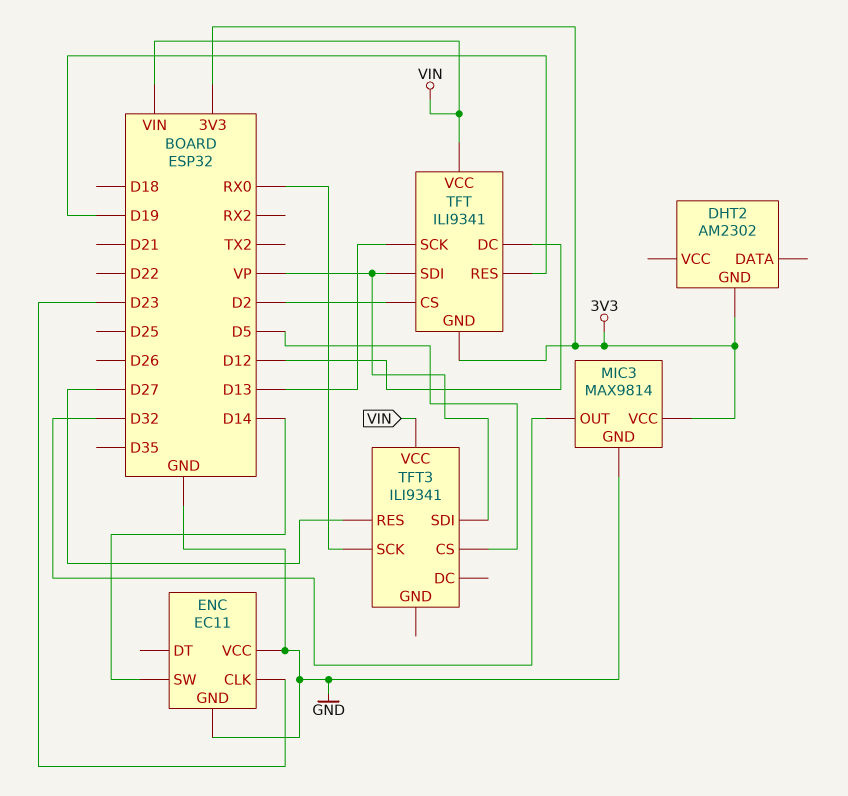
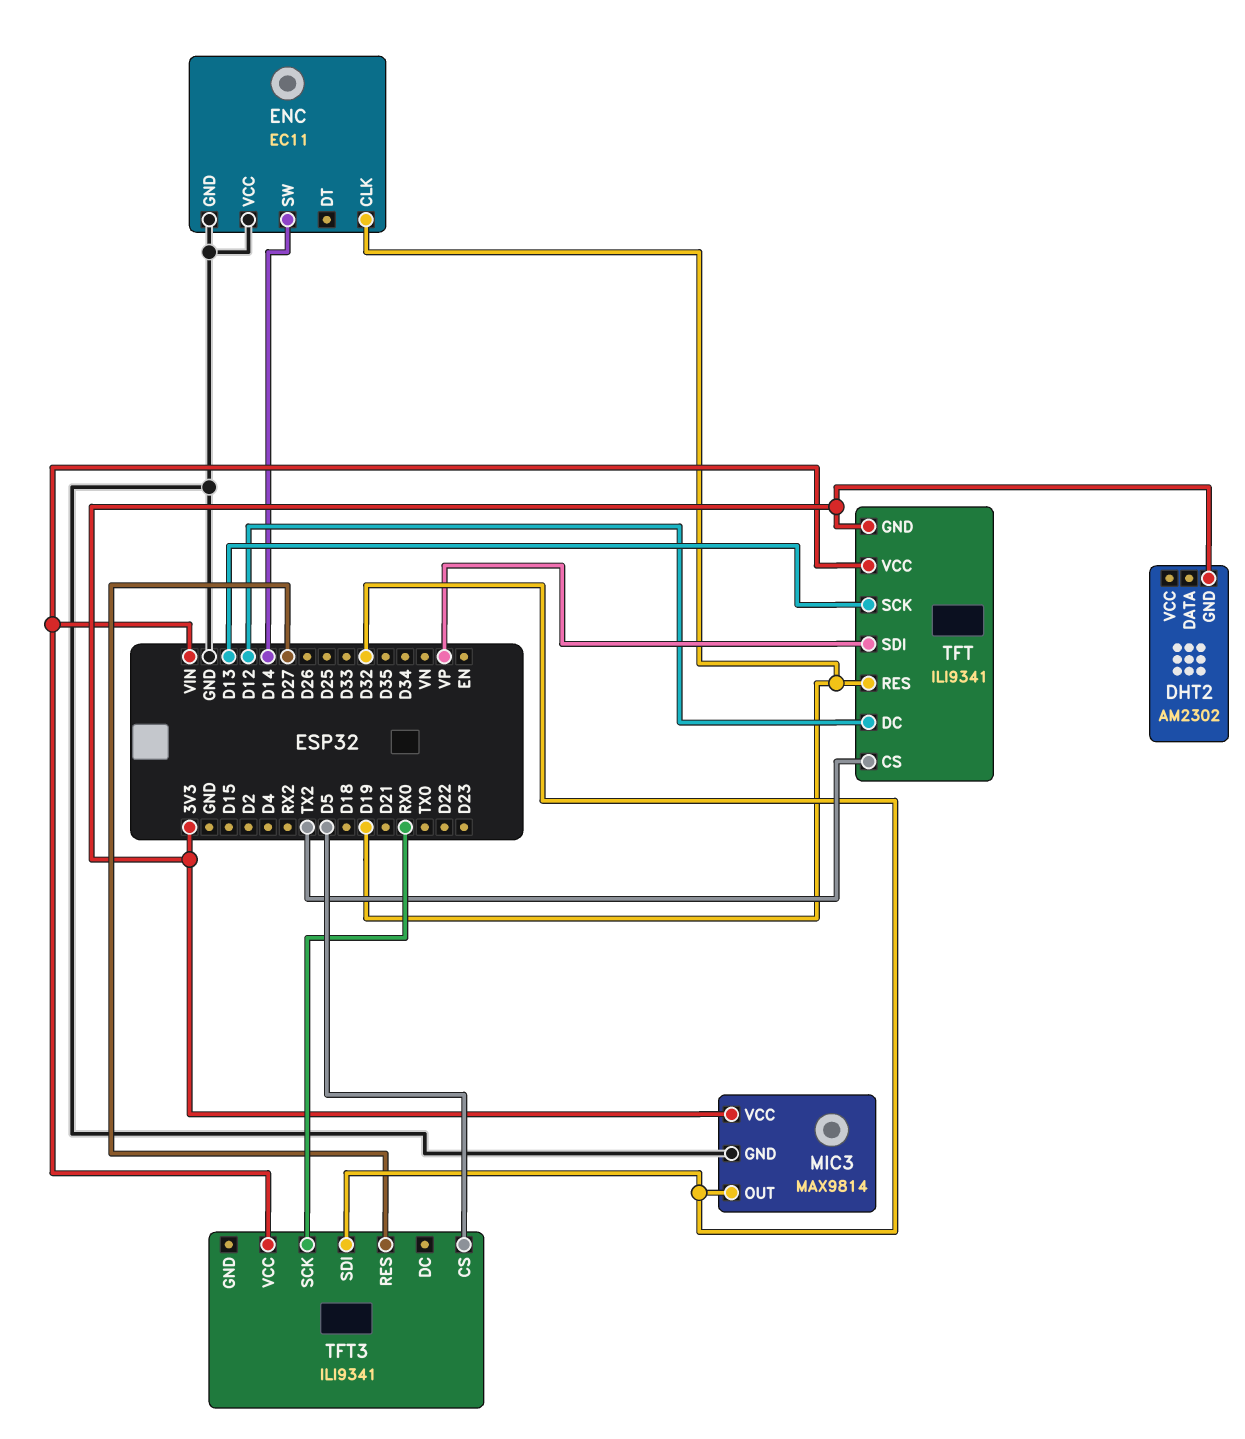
ENC pin CLK: D23 -> D19
TFT pin CS: D2 -> TX2
TFT3 pin SDI: VP -> D32

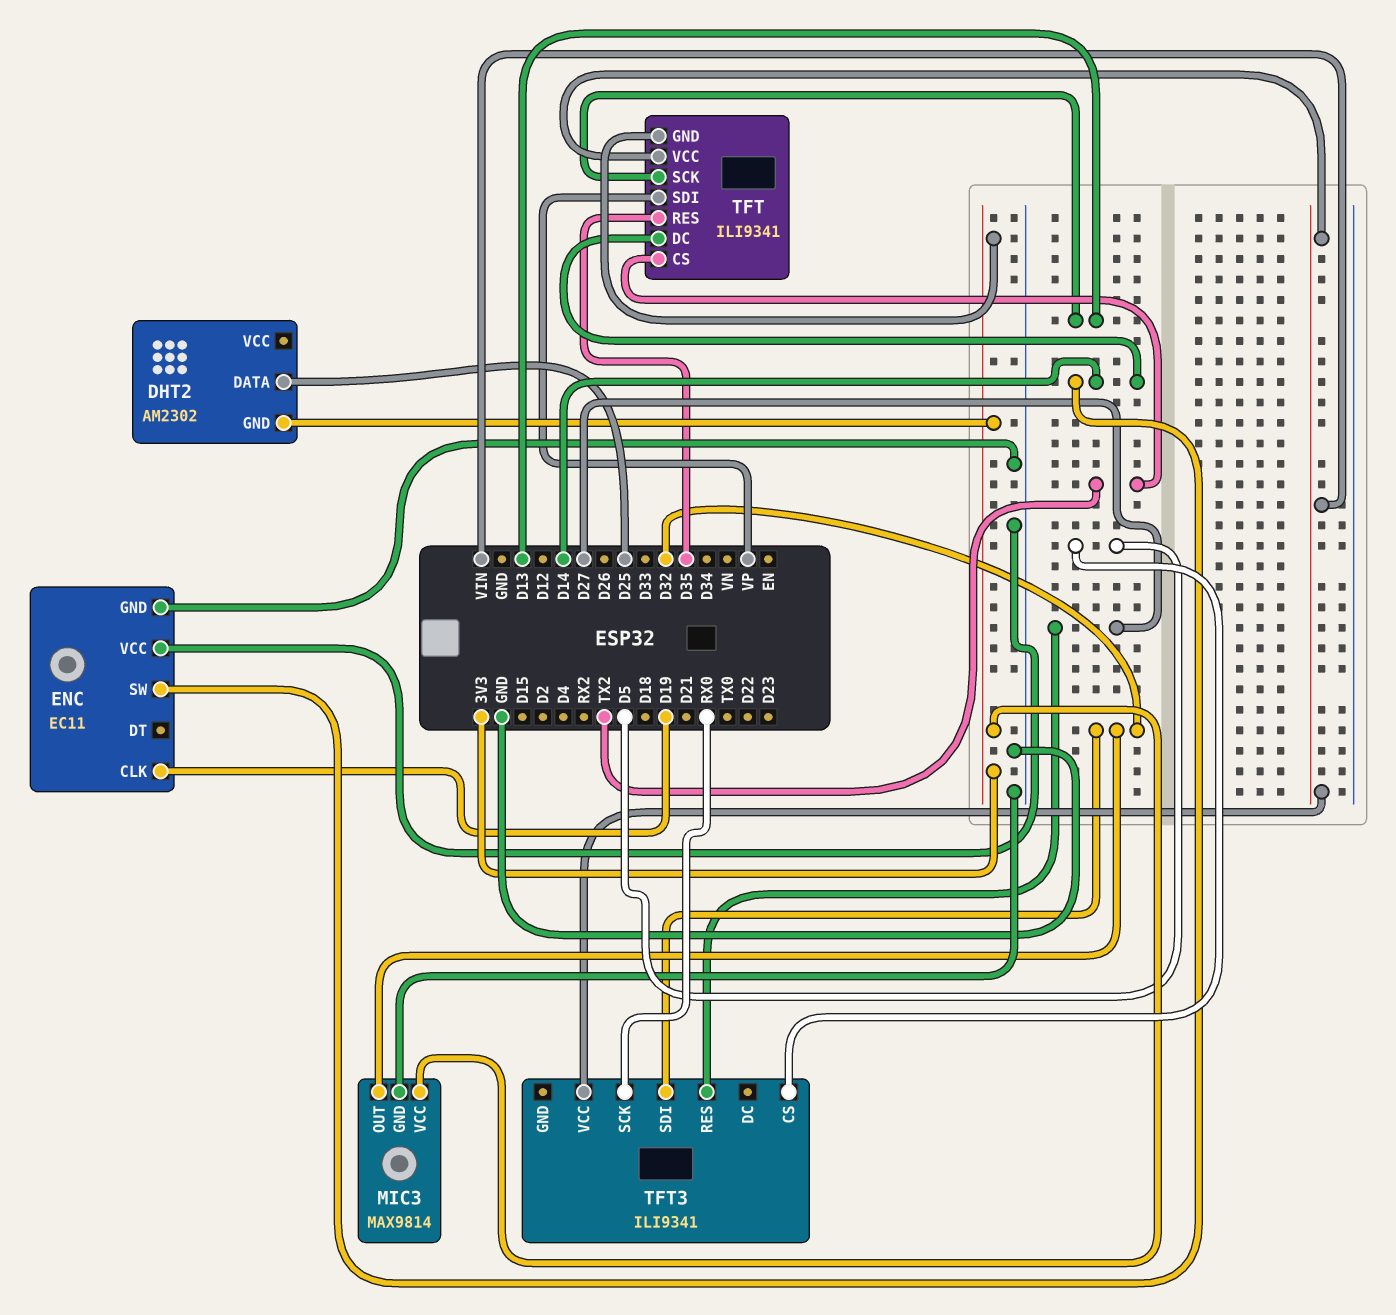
DHT2 pin DATA: none -> D25
TFT pin DC: D12 -> D14
TFT pin RES: D19 -> D35

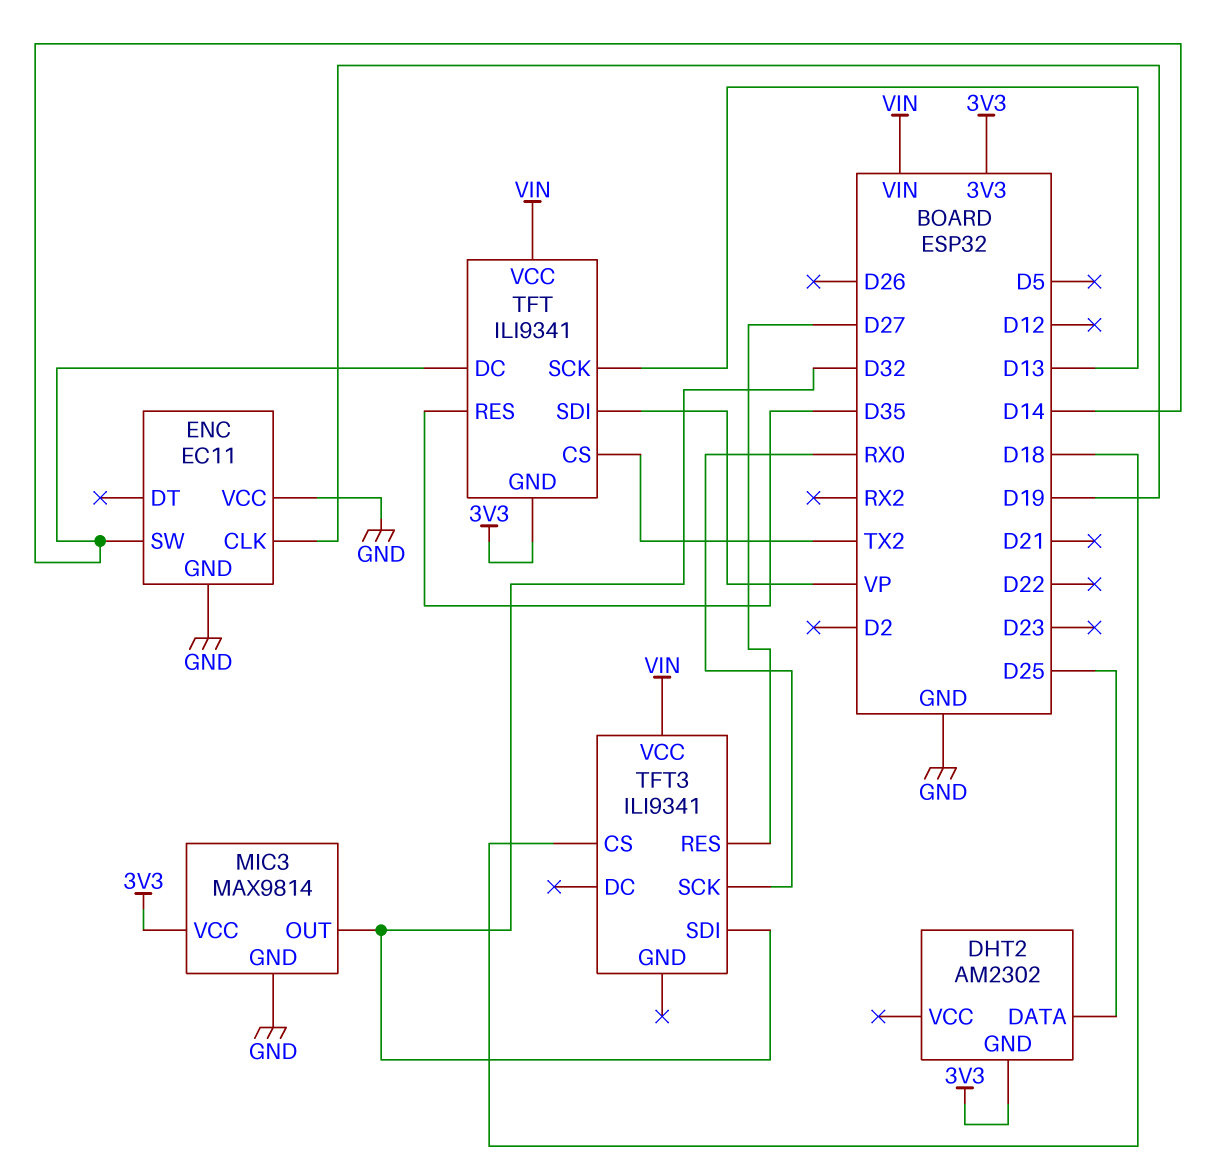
TFT3 pin CS: D5 -> D18

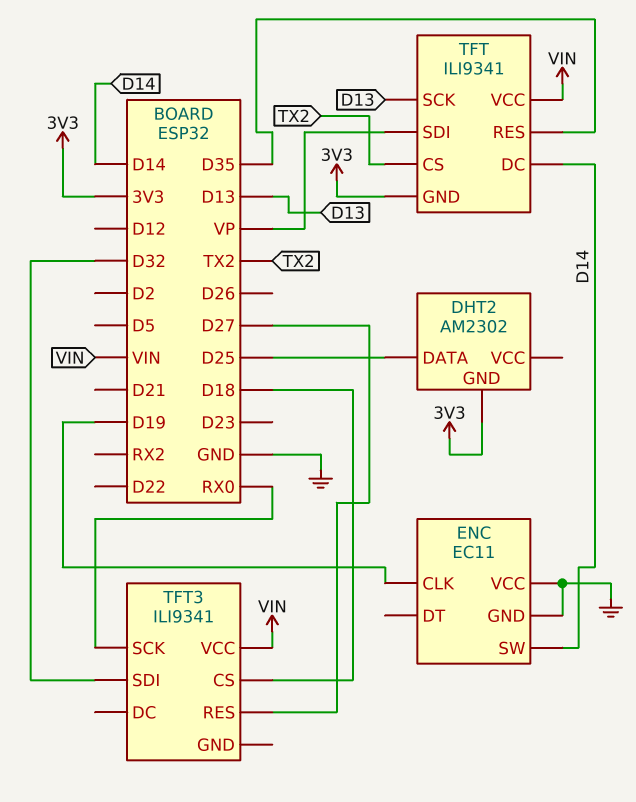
MIC3: MAX9814 -> none
MIC3 pin GND: GND -> none
MIC3 pin OUT: D32 -> none
MIC3 pin VCC: 3V3 -> none

